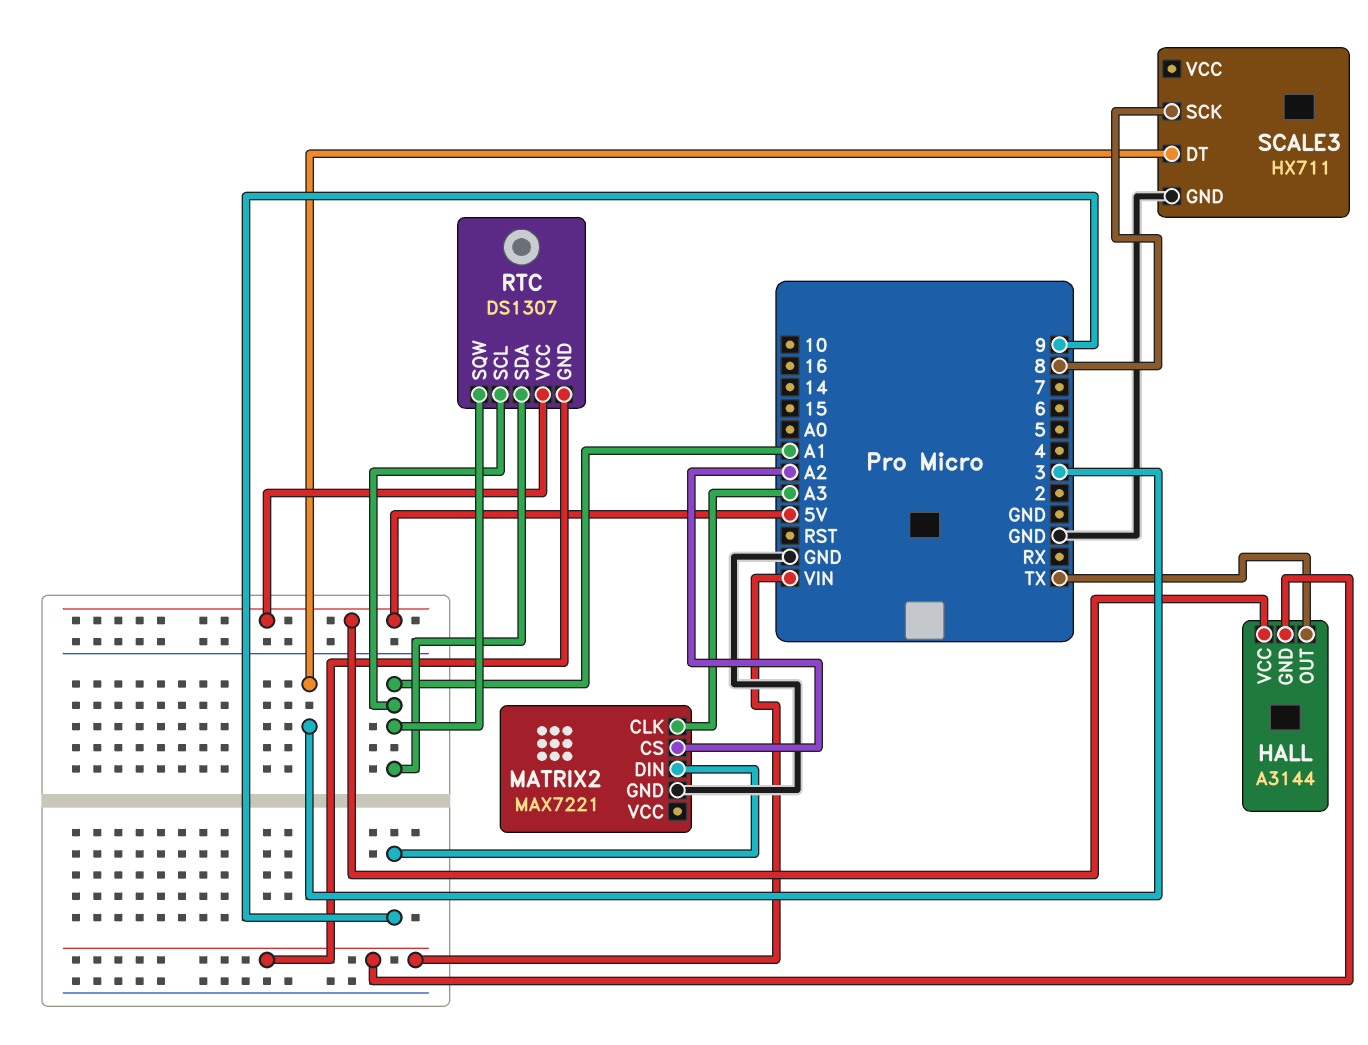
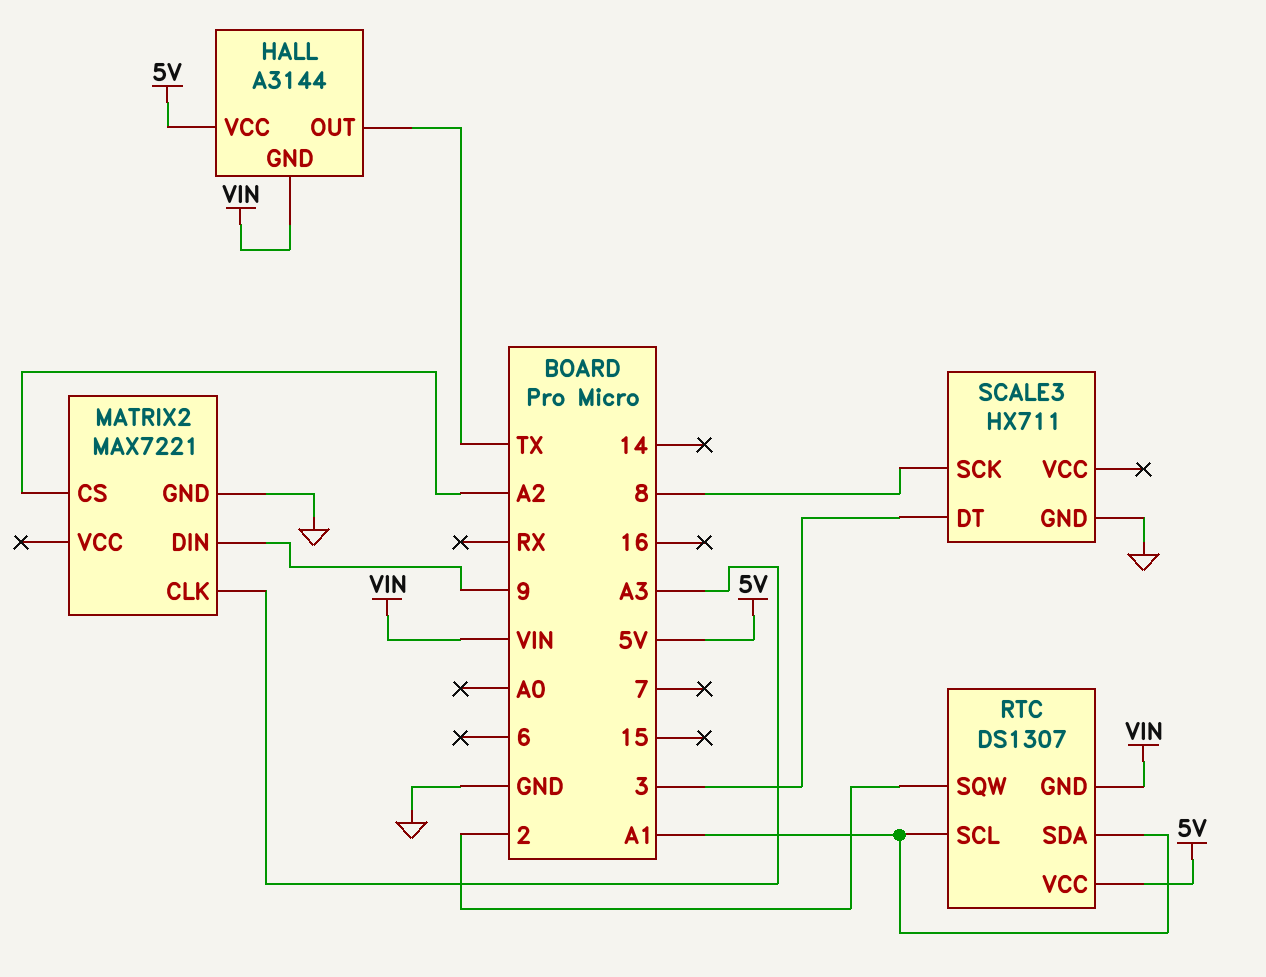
RTC pin SQW: A1 -> 2

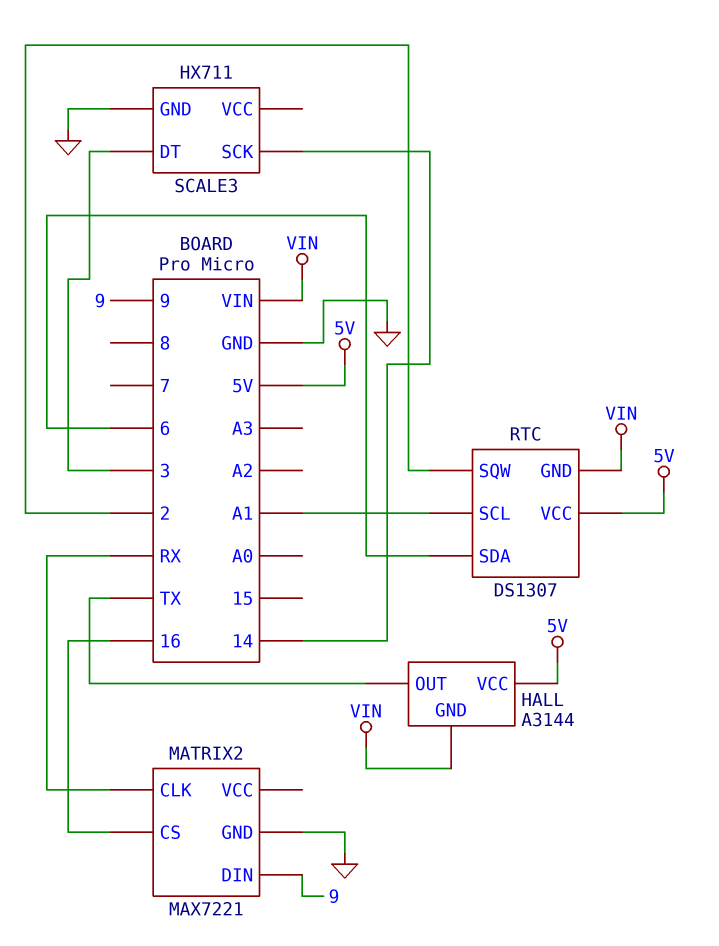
MATRIX2 pin CLK: A3 -> RX
MATRIX2 pin CS: A2 -> 16
RTC pin SDA: A1 -> 6
SCALE3 pin SCK: 8 -> 14

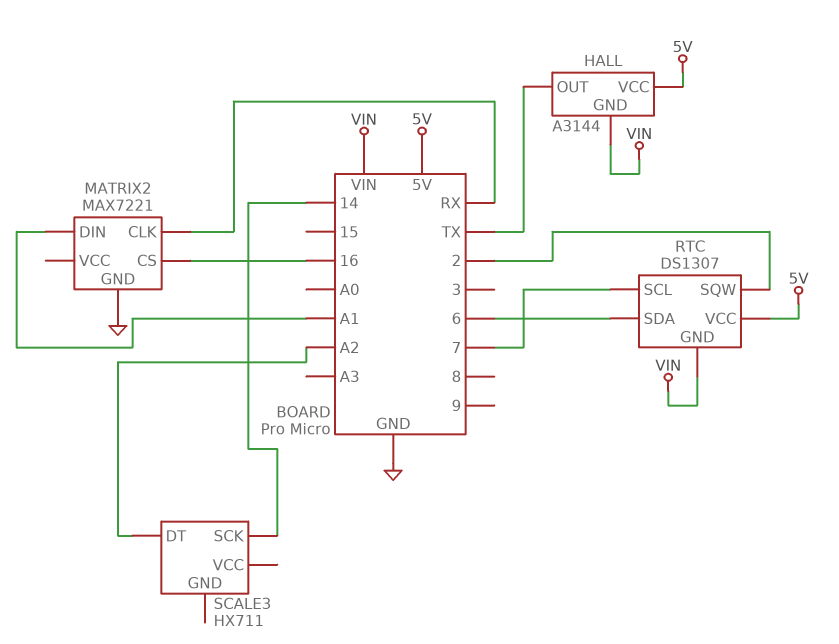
MATRIX2 pin DIN: 9 -> A1
RTC pin SCL: A1 -> 7
SCALE3 pin DT: 3 -> A2
SCALE3 pin GND: GND -> none

